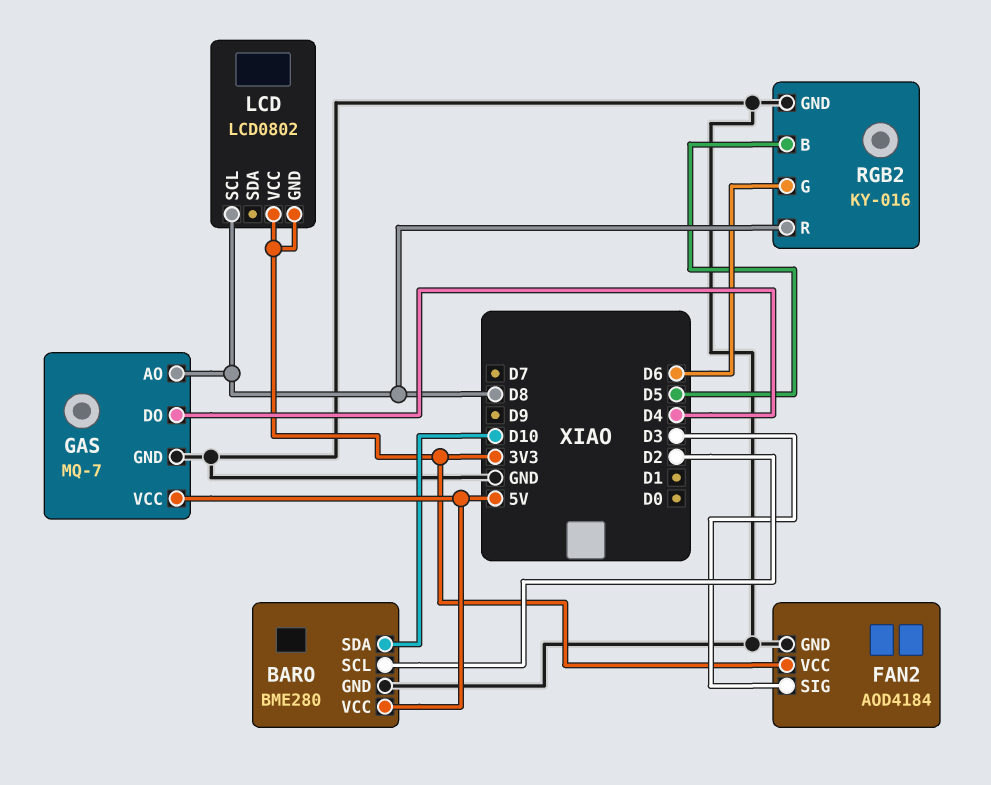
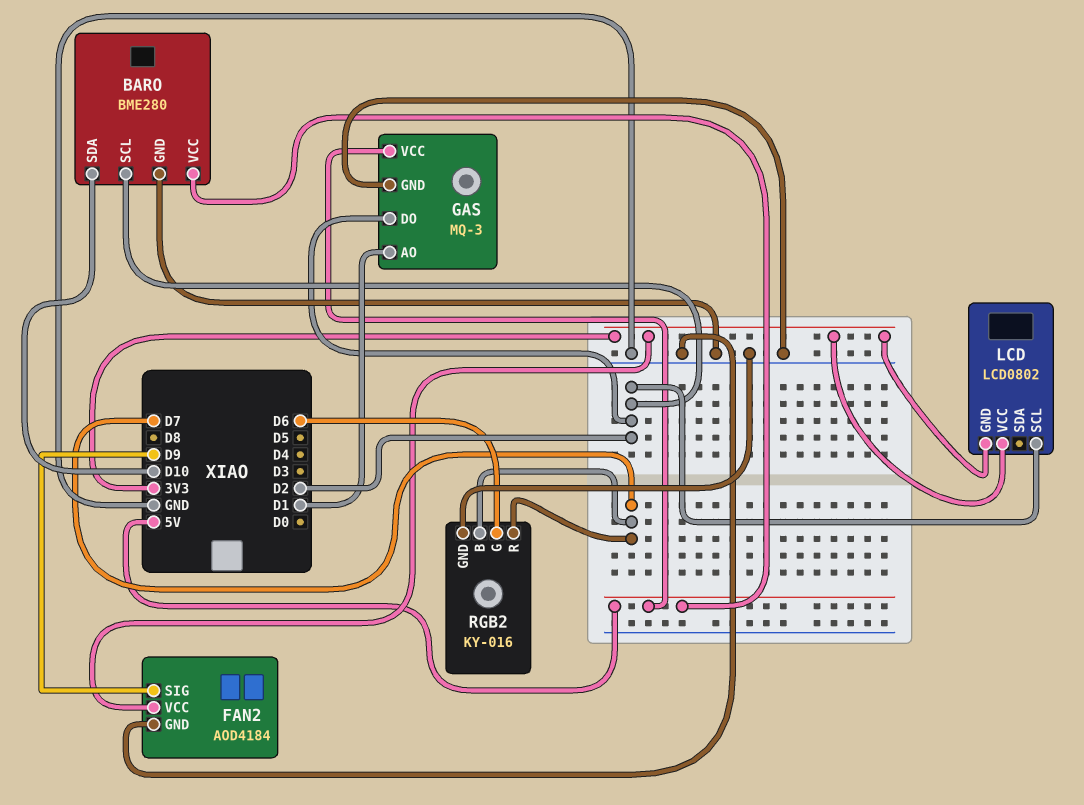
FAN2 pin SIG: D3 -> D9
GAS: MQ-7 -> MQ-3
GAS pin AO: D8 -> D1
GAS pin DO: D4 -> D2
LCD pin SCL: D8 -> D2
RGB2 pin B: D5 -> D7
RGB2 pin R: D8 -> D7

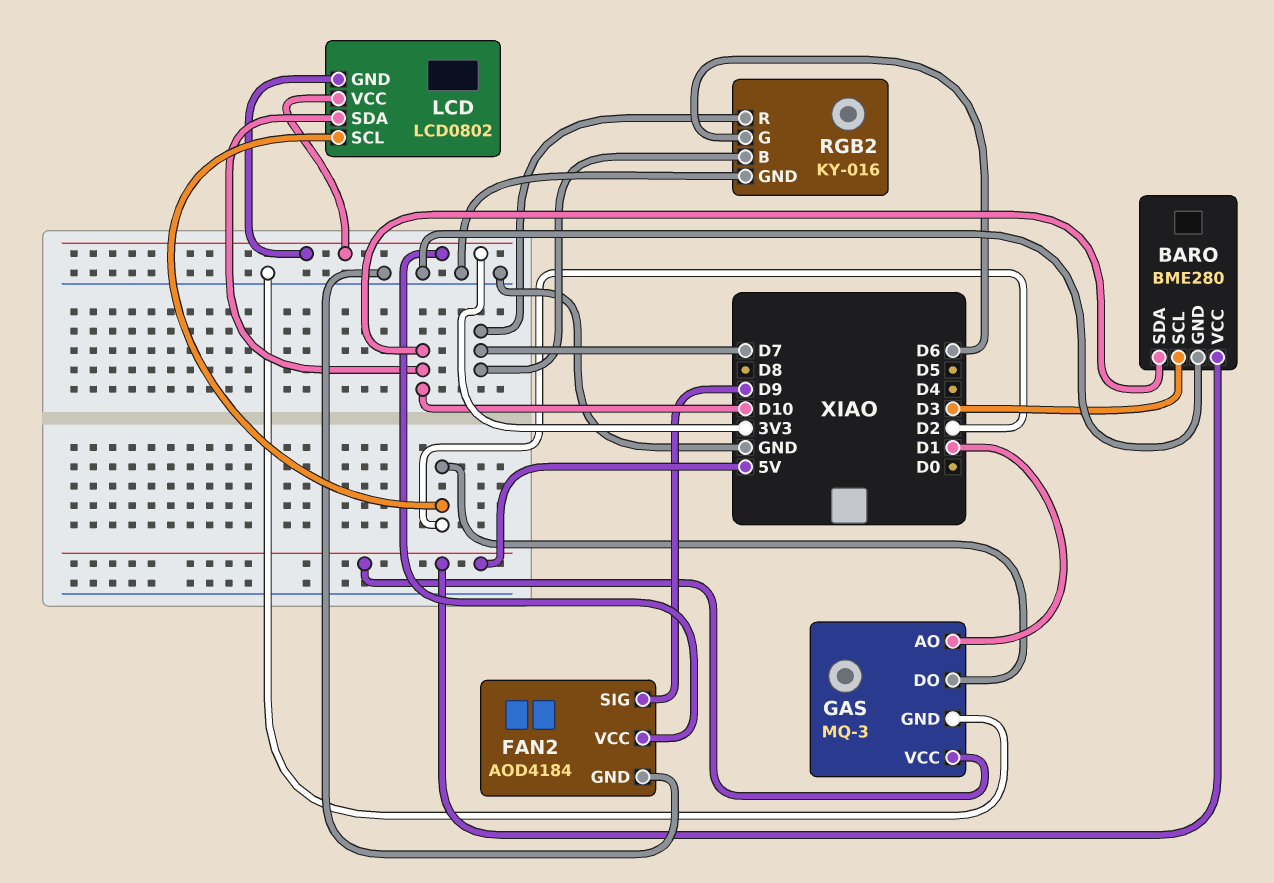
BARO pin SCL: D2 -> D3
LCD pin SDA: none -> D10

